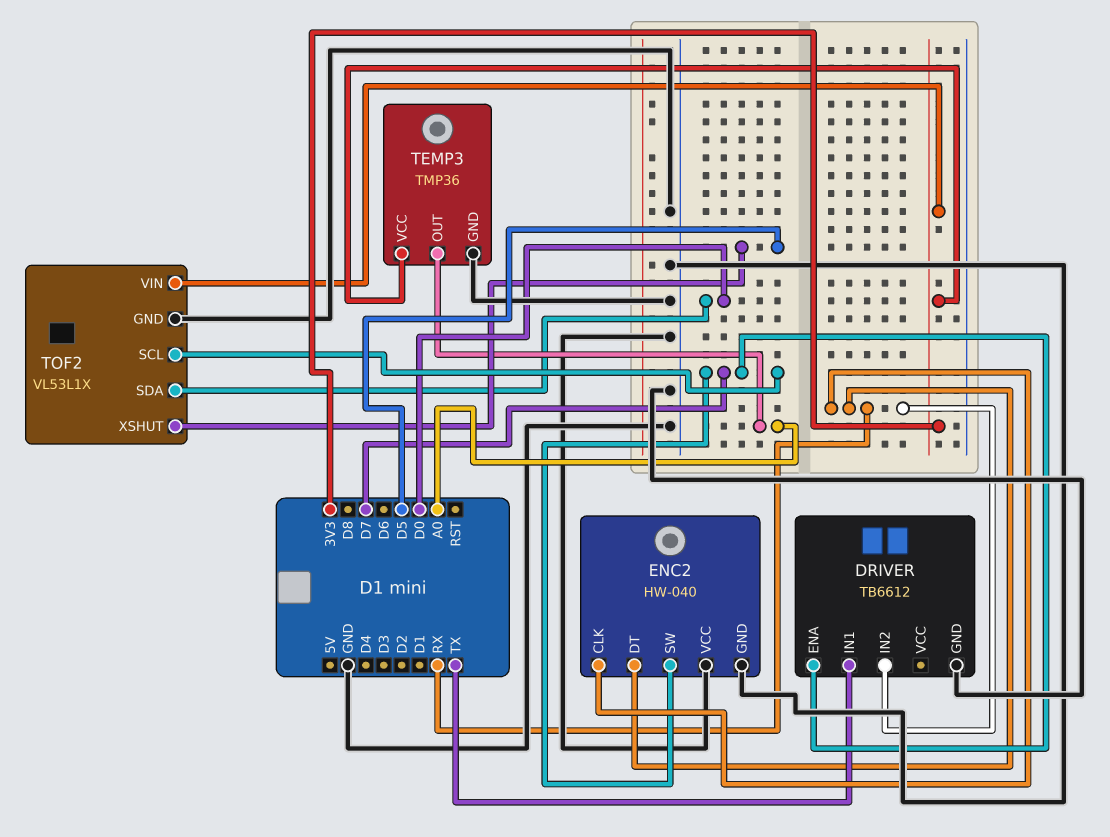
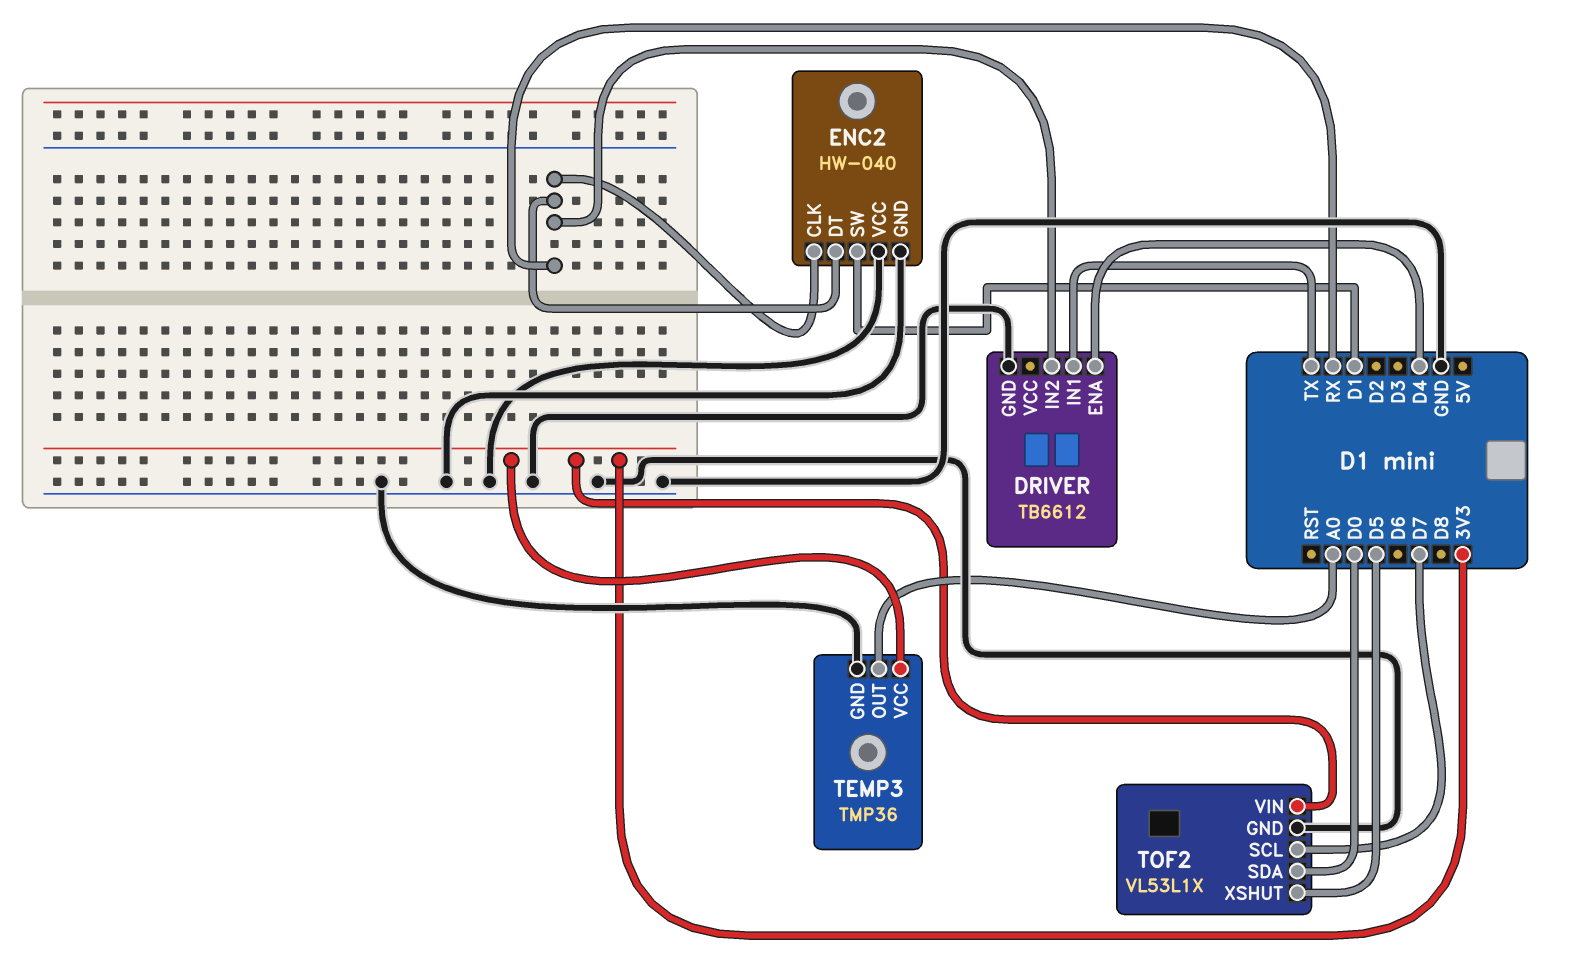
DRIVER pin ENA: D7 -> D4
ENC2 pin SW: D7 -> D1

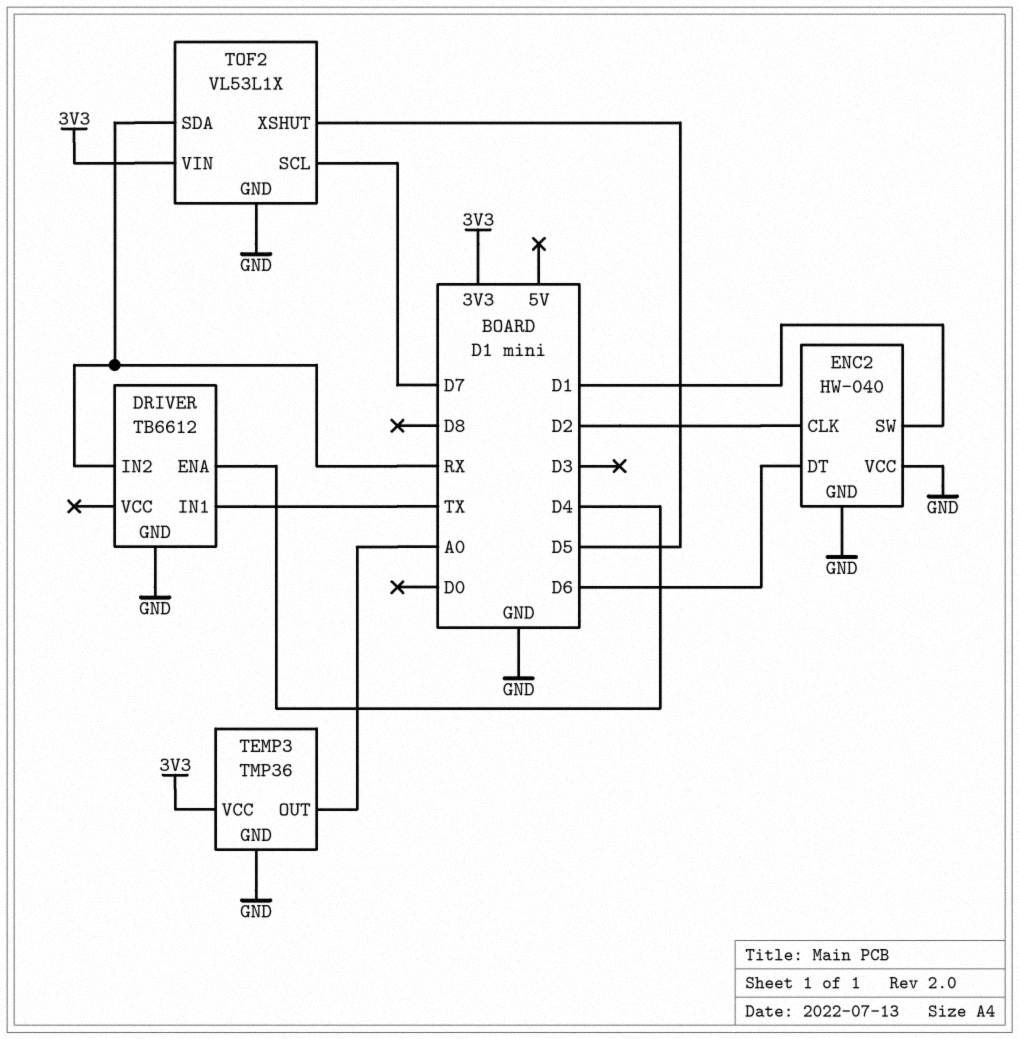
ENC2 pin CLK: RX -> D2
ENC2 pin DT: RX -> D6
TOF2 pin SDA: D0 -> RX

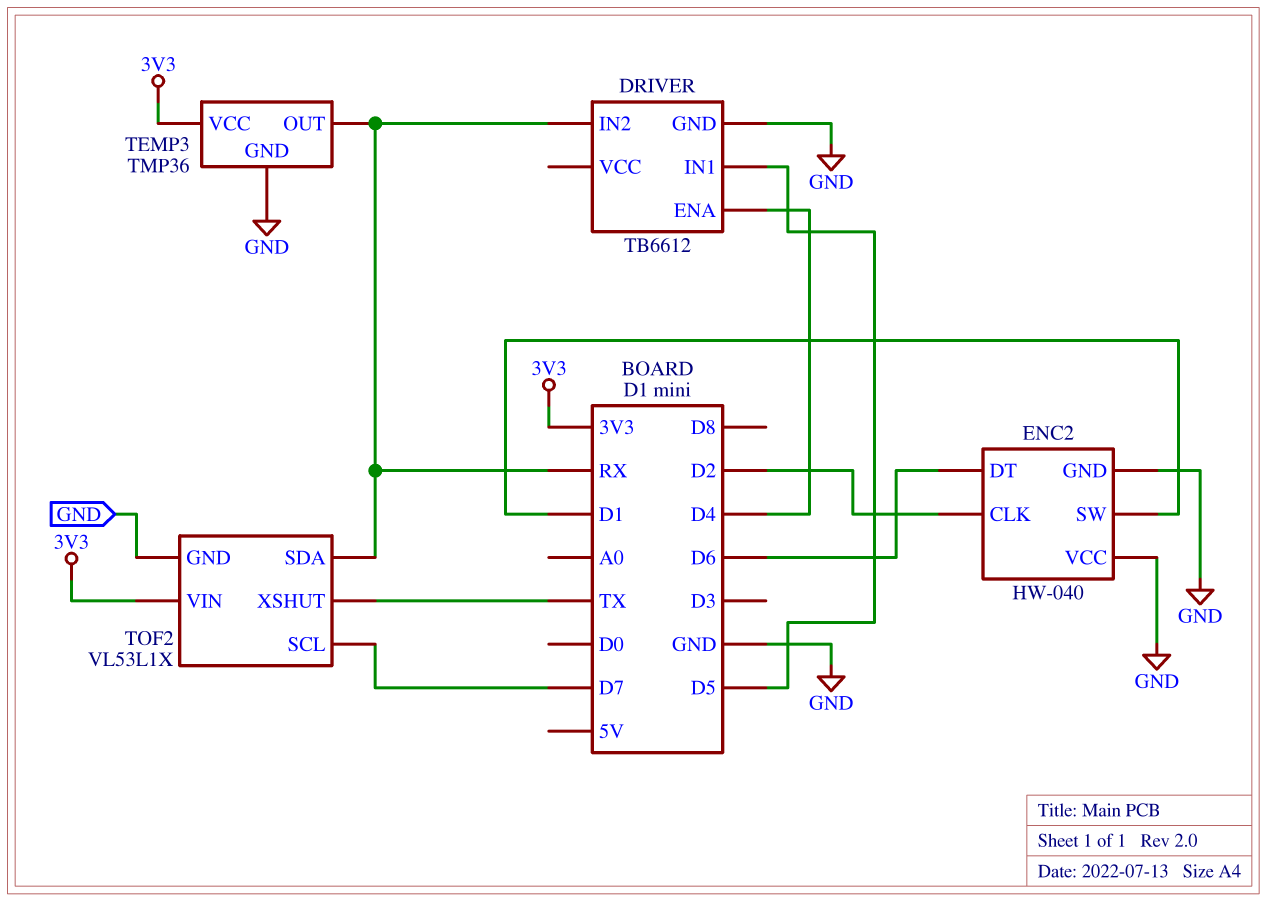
DRIVER pin IN1: TX -> D5
TEMP3 pin OUT: A0 -> RX
TOF2 pin XSHUT: D5 -> TX

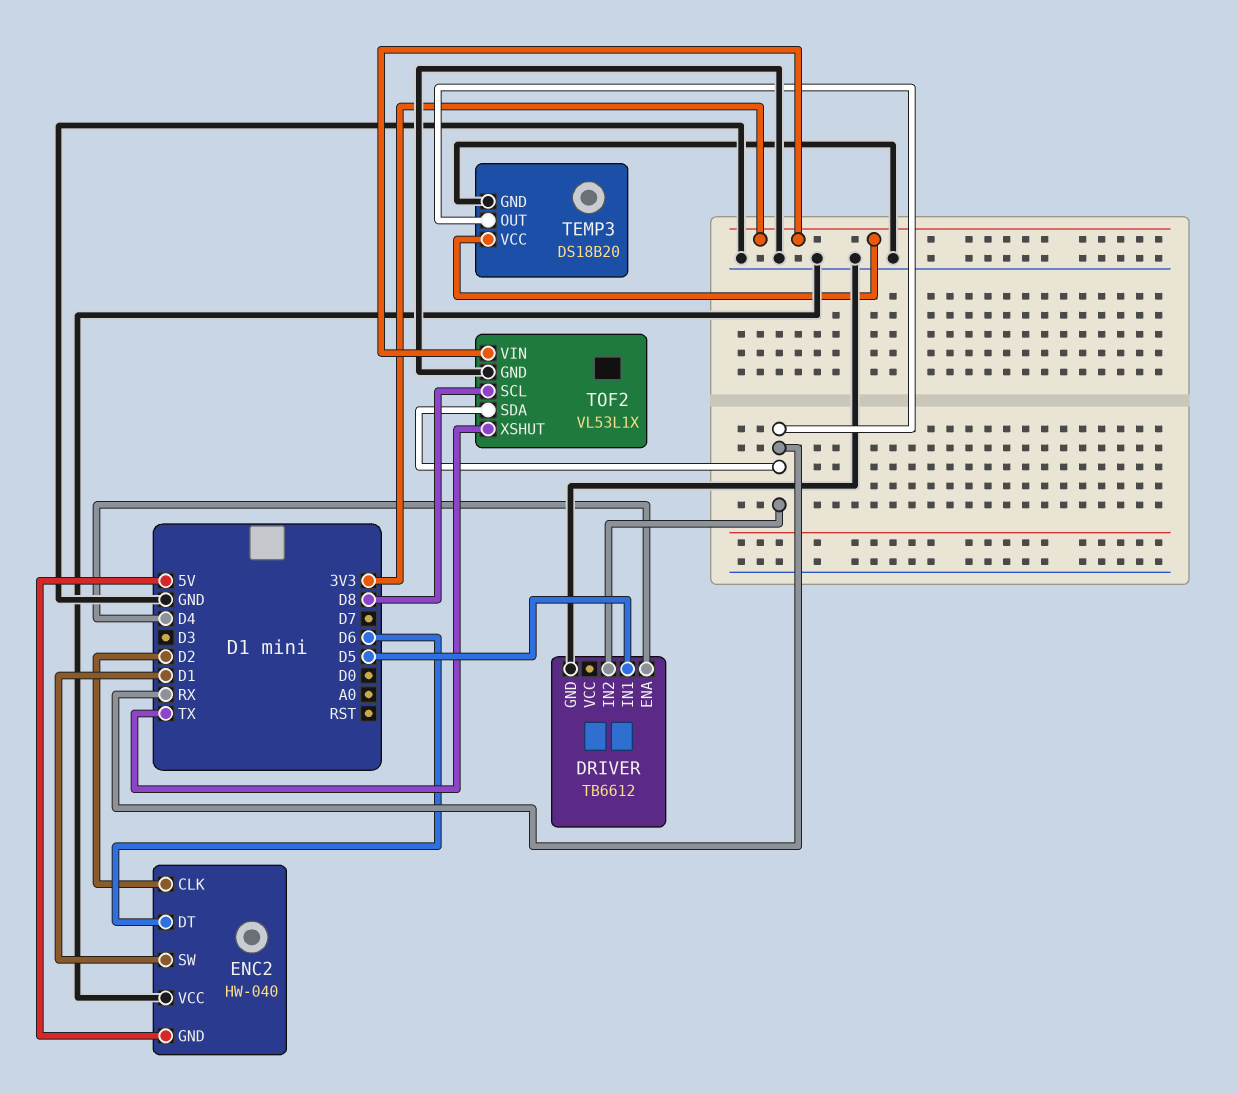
ENC2 pin GND: GND -> 5V
TEMP3: TMP36 -> DS18B20
TOF2 pin SCL: D7 -> D8

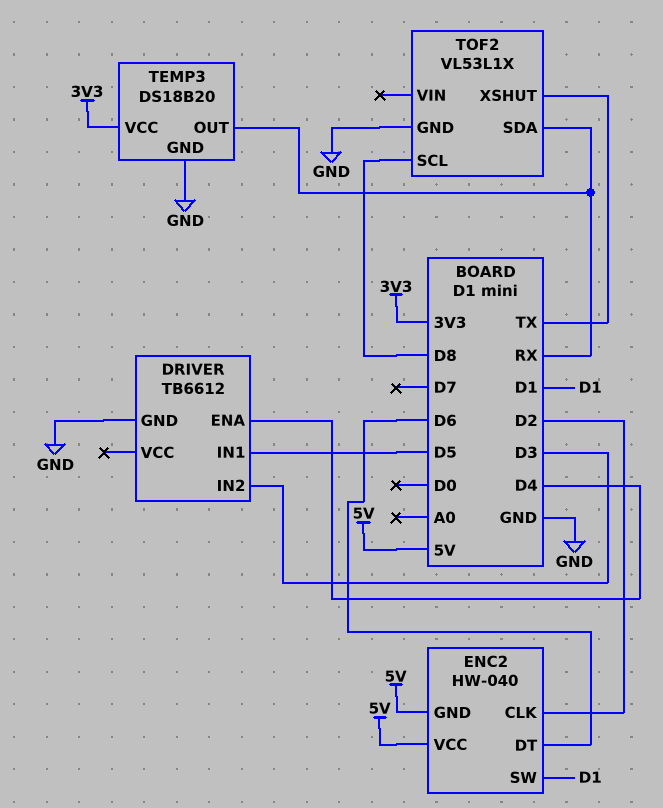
DRIVER pin IN2: RX -> D3
ENC2 pin VCC: GND -> 5V
TOF2 pin VIN: 3V3 -> none

